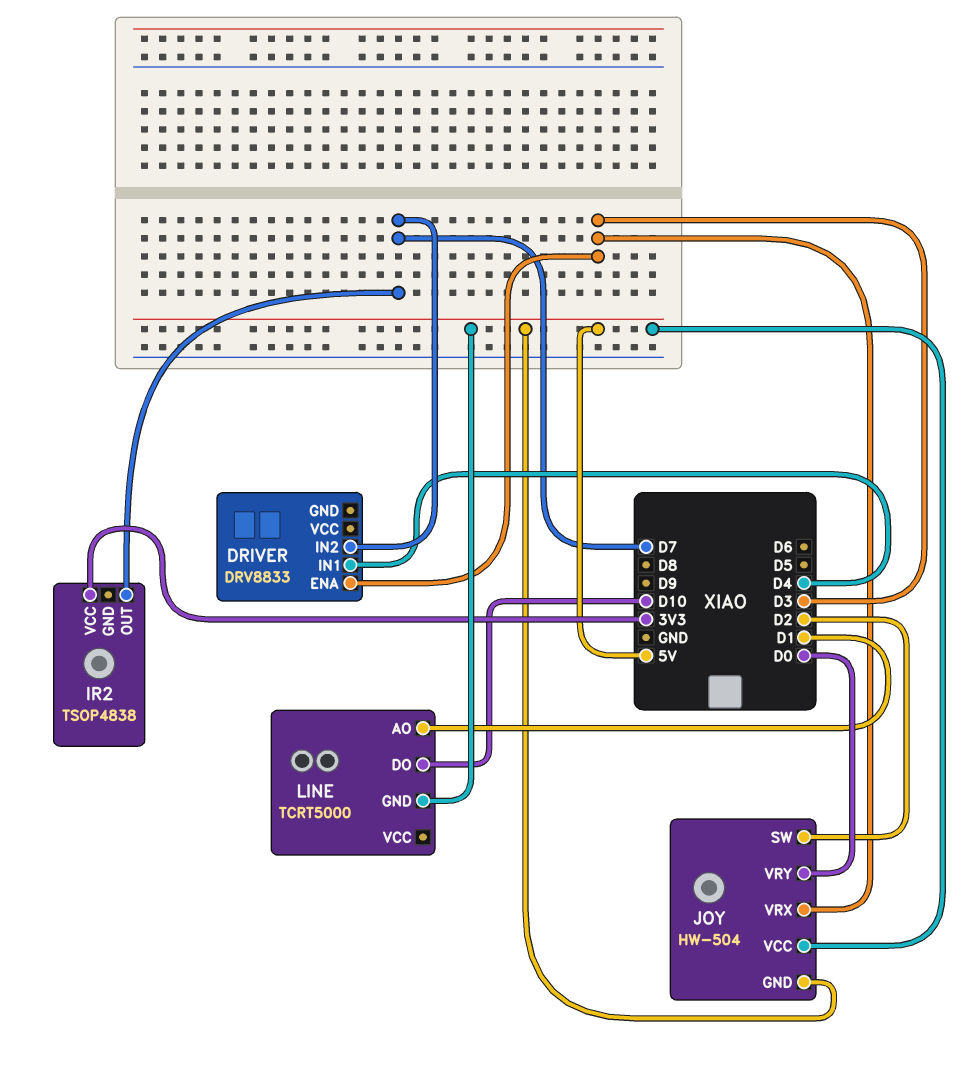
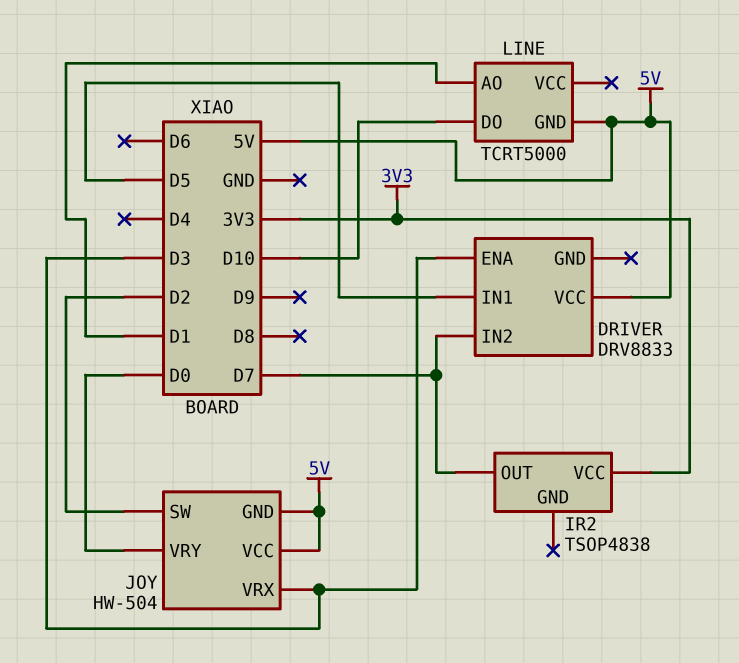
DRIVER pin IN1: D4 -> D5
DRIVER pin VCC: none -> 5V

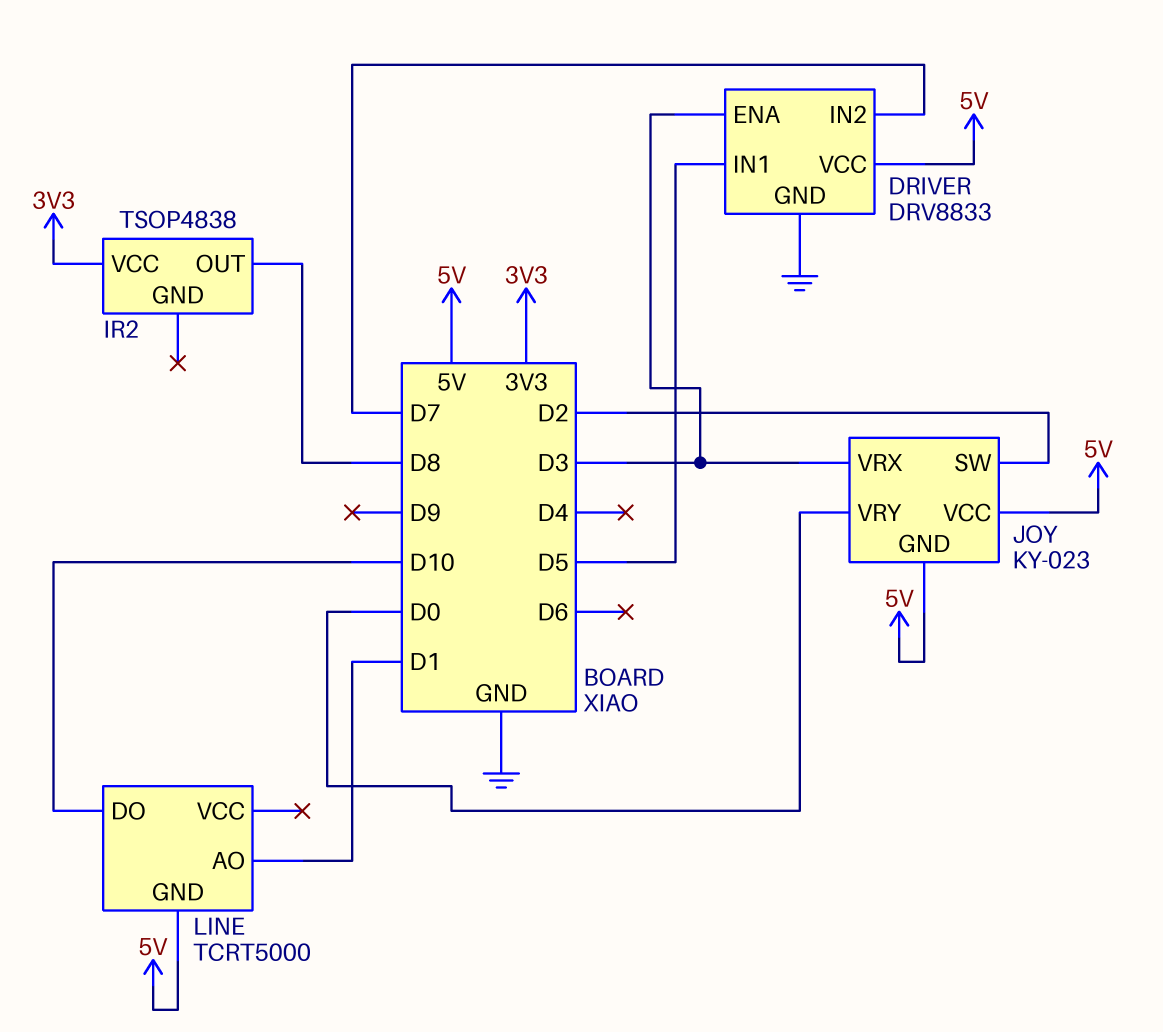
DRIVER pin GND: none -> GND
IR2 pin OUT: D7 -> D8
JOY: HW-504 -> KY-023

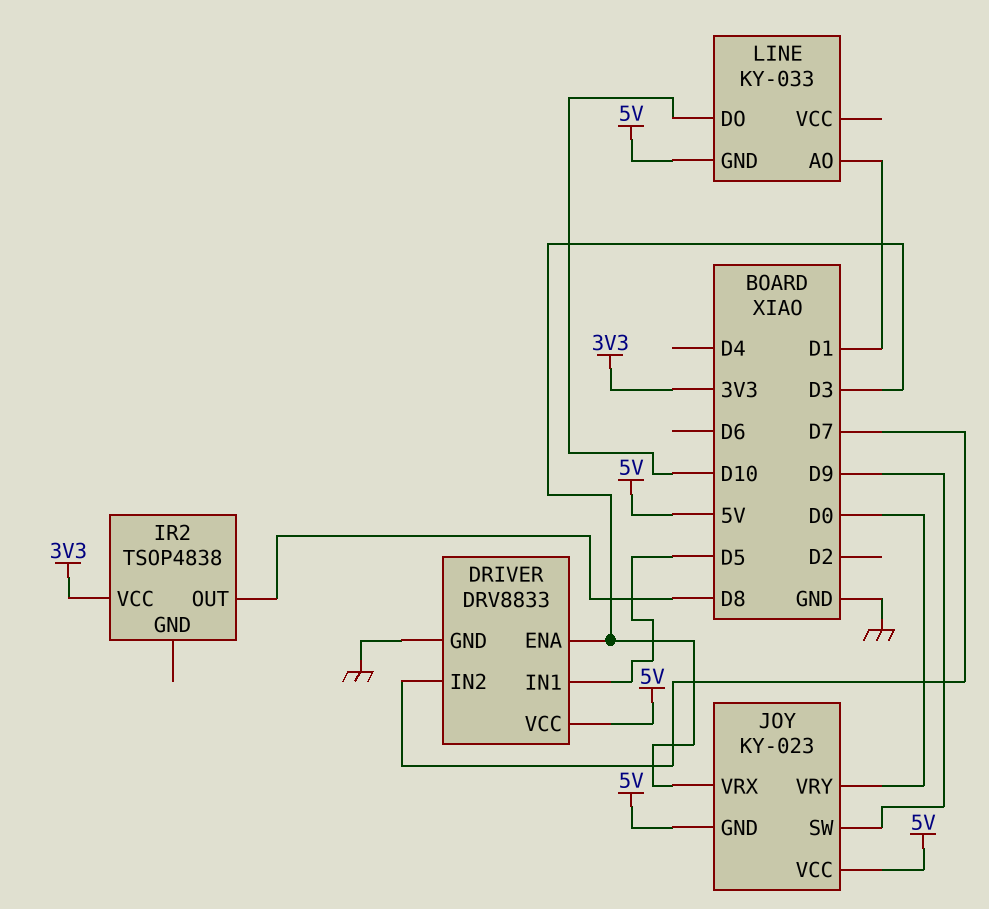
JOY pin SW: D2 -> D9
LINE: TCRT5000 -> KY-033

